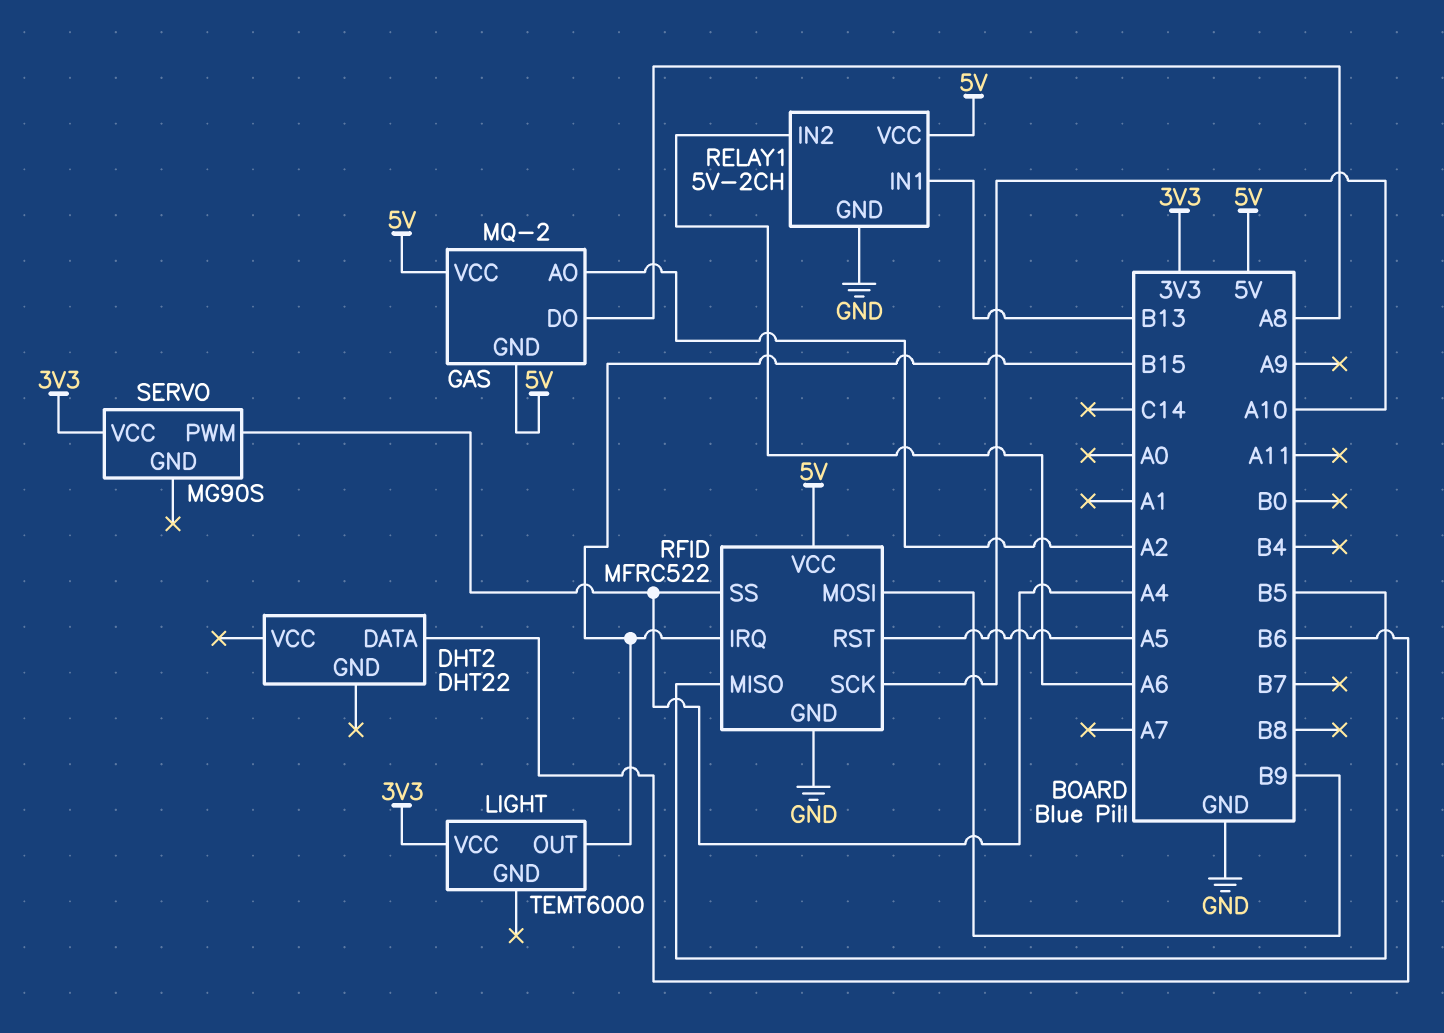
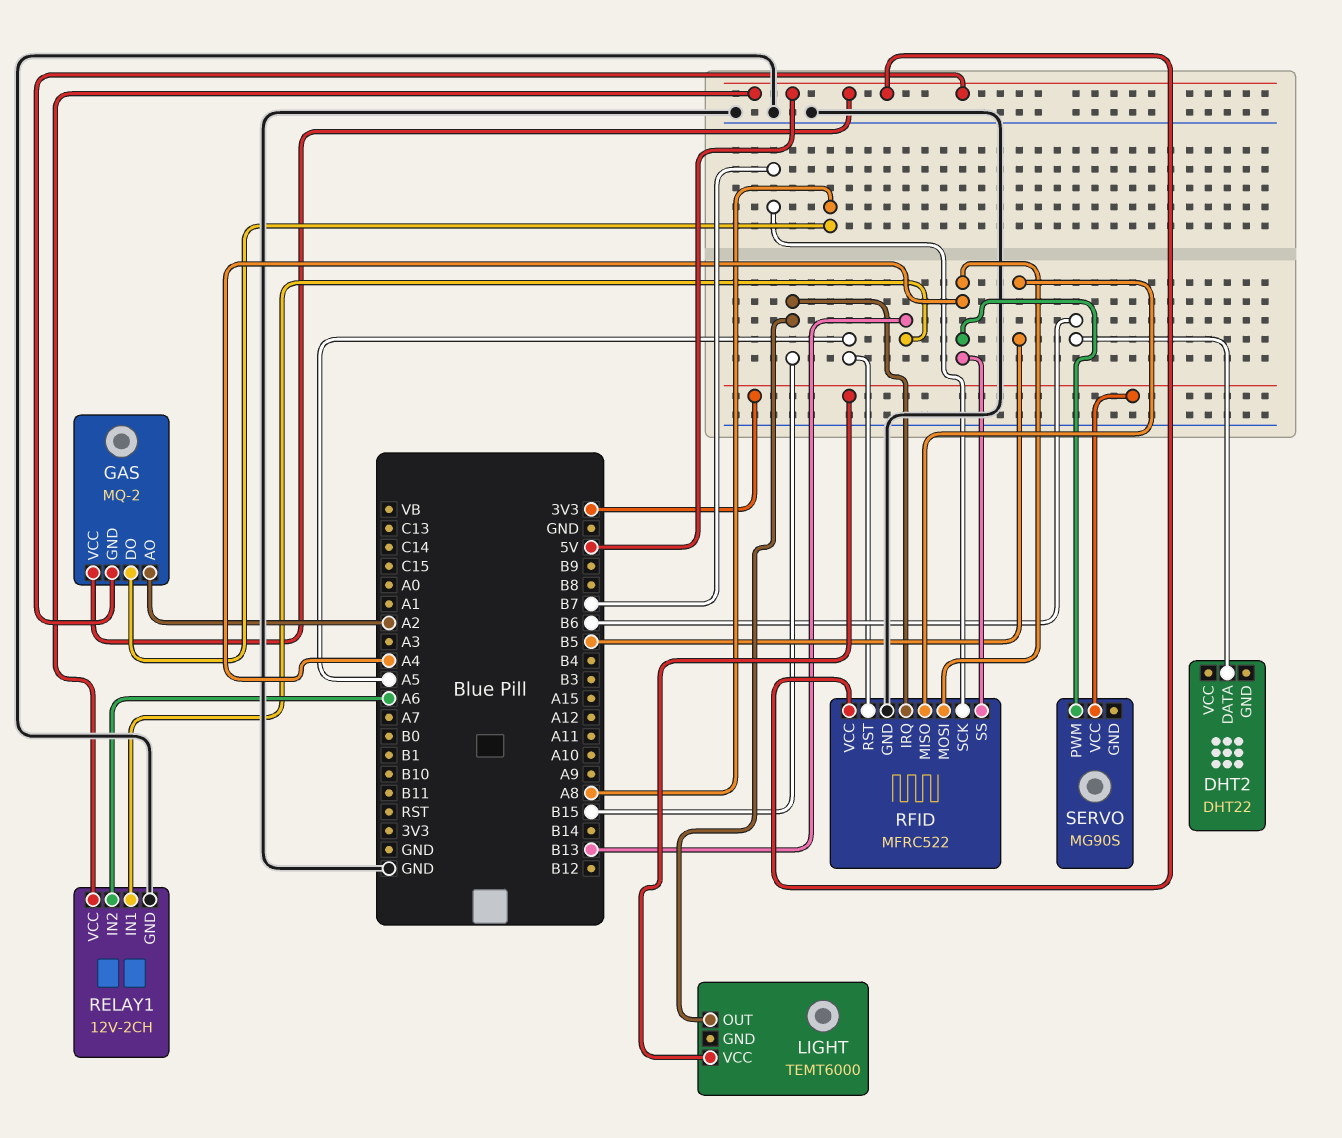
RELAY1: 5V-2CH -> 12V-2CH
RFID pin MOSI: B9 -> A4
RFID pin SCK: A10 -> B7

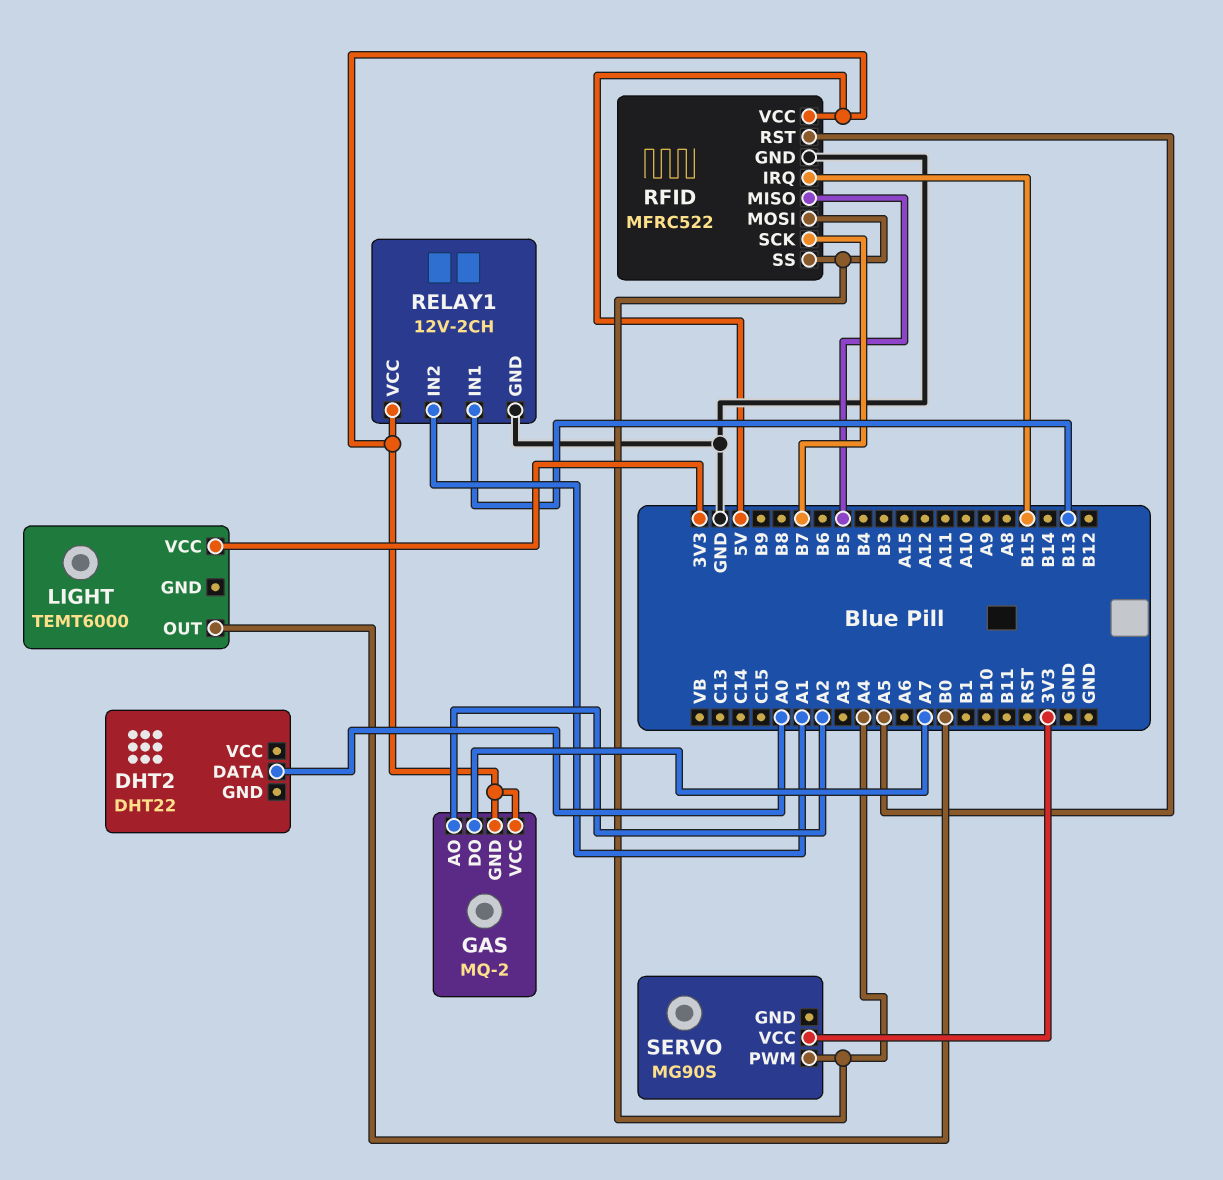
DHT2 pin DATA: B6 -> A0
GAS pin DO: A8 -> A7
LIGHT pin OUT: B15 -> B0
RELAY1 pin IN2: A6 -> A1

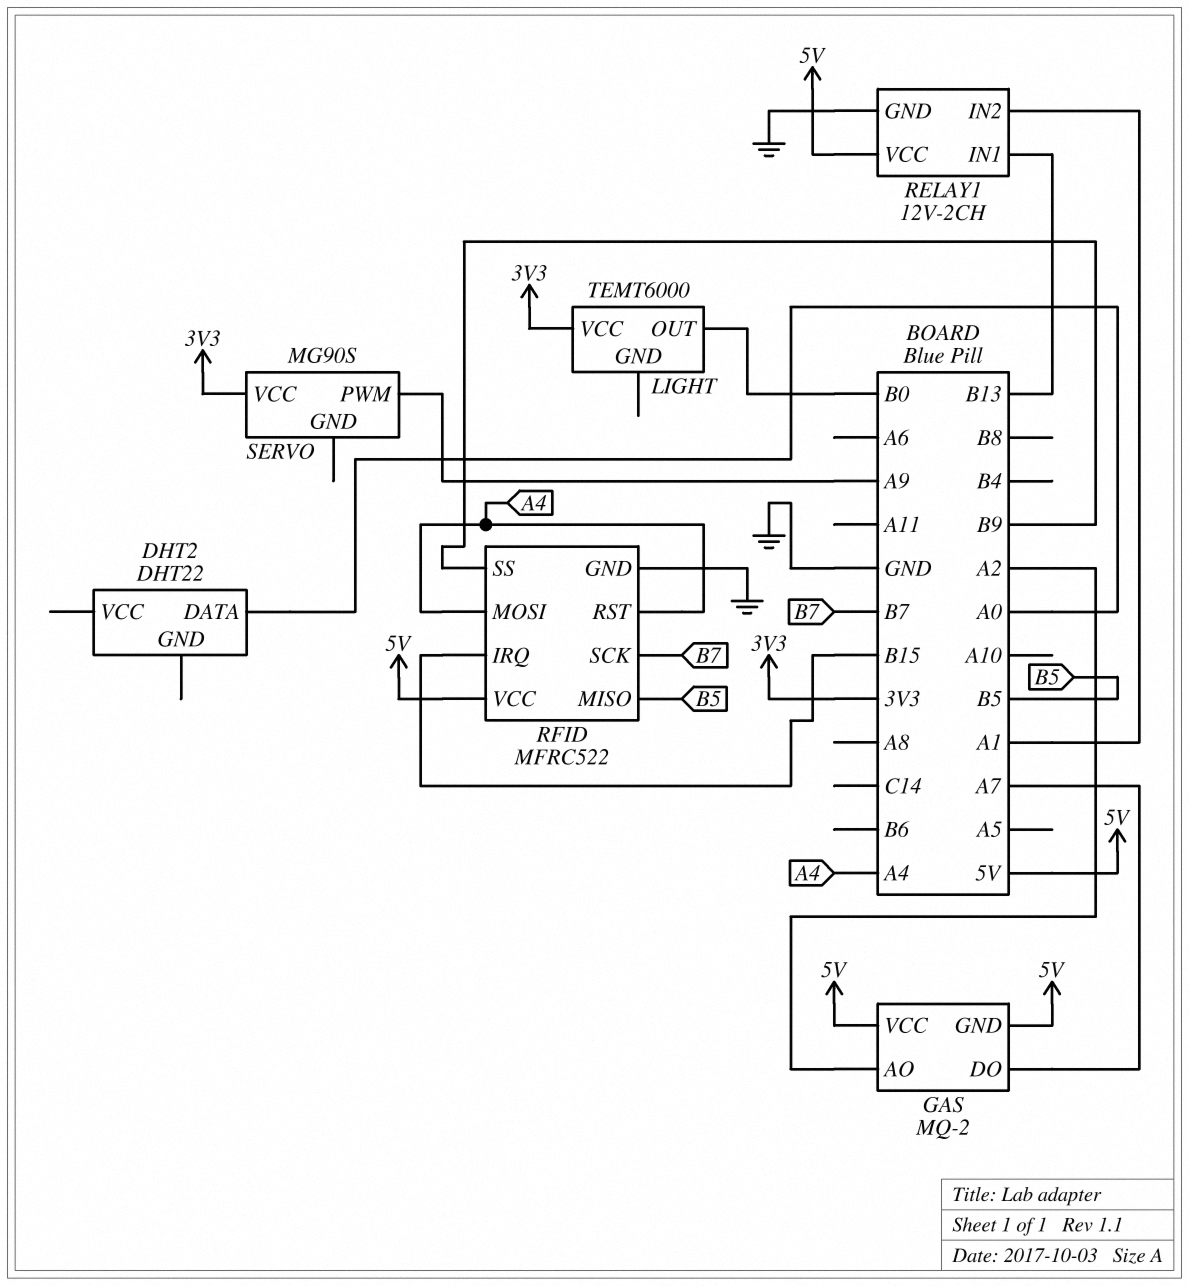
RFID pin RST: A5 -> A4
RFID pin SS: A4 -> B9
SERVO pin PWM: A4 -> A9

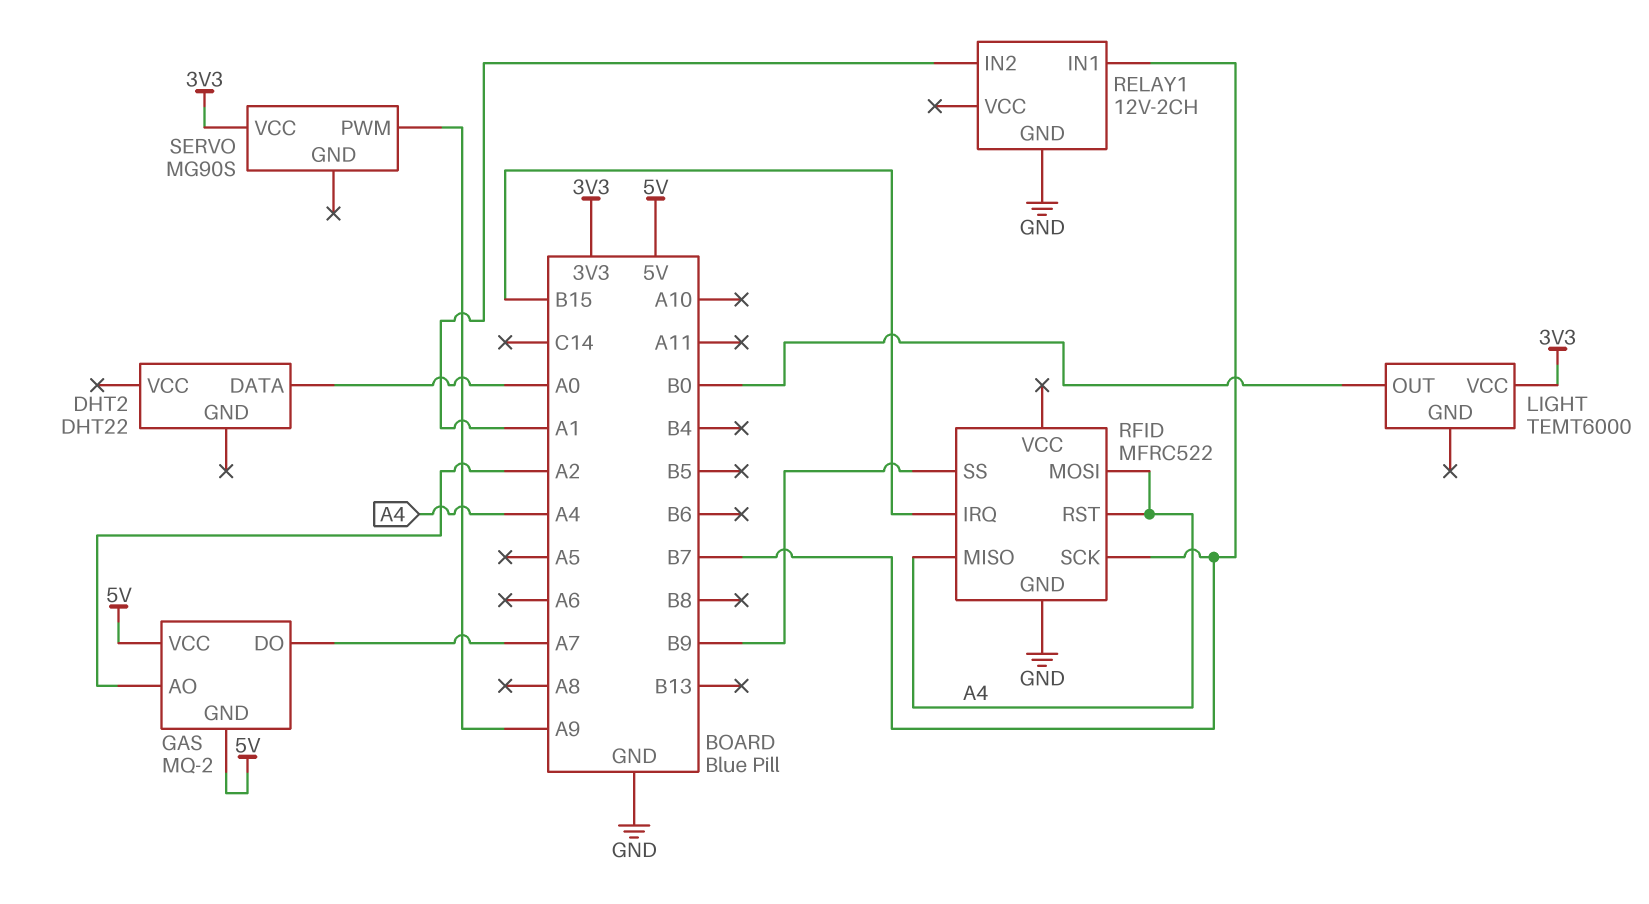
RELAY1 pin IN1: B13 -> B7
RELAY1 pin VCC: 5V -> none
RFID pin MISO: B5 -> A4
RFID pin VCC: 5V -> none

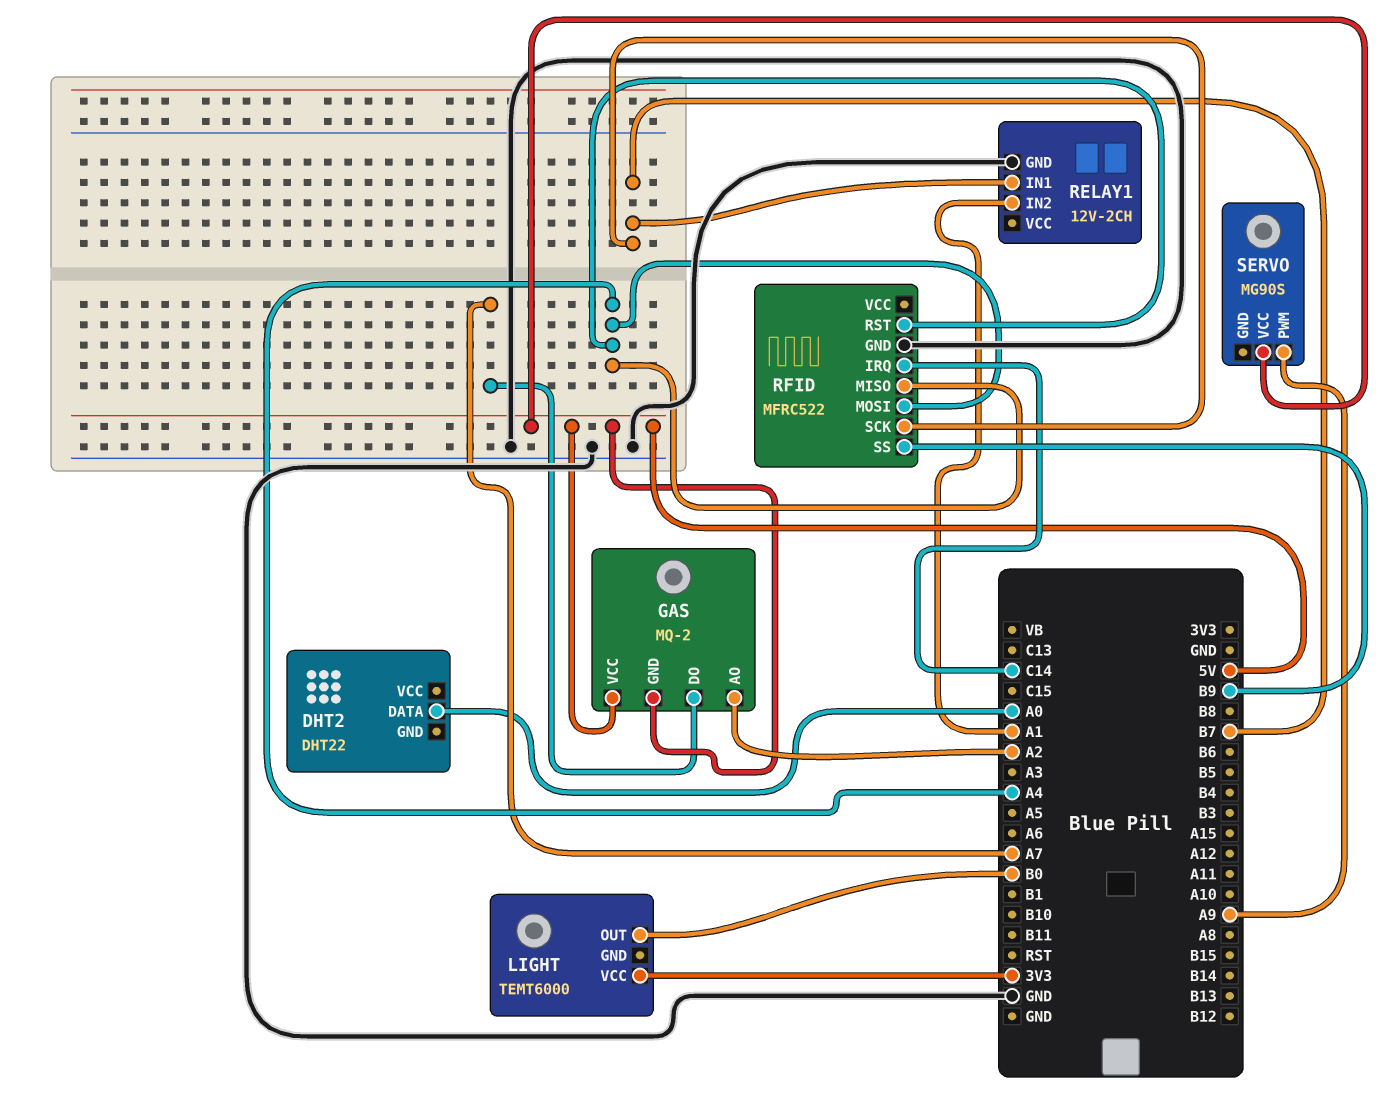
RFID pin IRQ: B15 -> C14
SERVO pin VCC: 3V3 -> 5V

